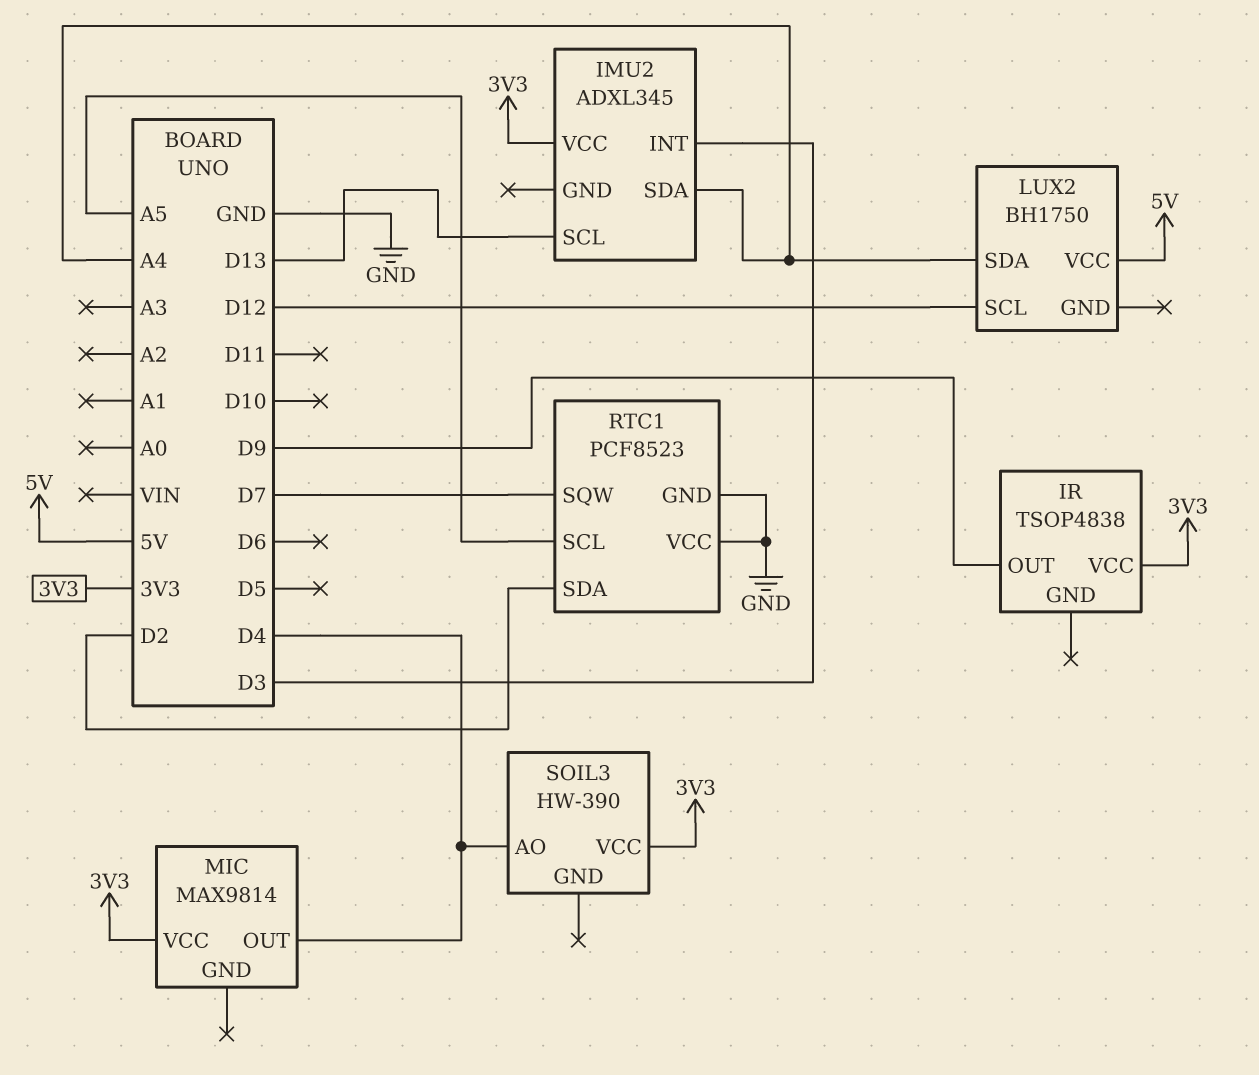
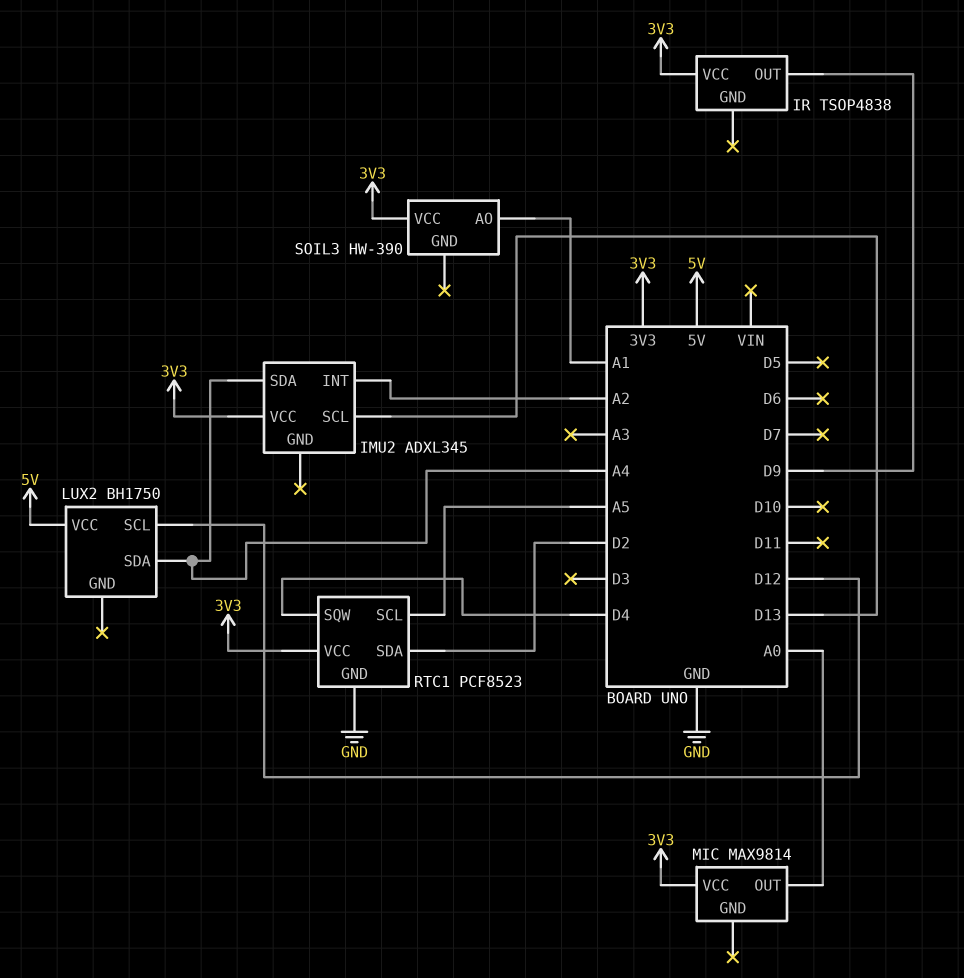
IMU2 pin INT: D3 -> A2
MIC pin OUT: D4 -> A0
RTC1 pin SQW: D7 -> D4
RTC1 pin VCC: GND -> 3V3
SOIL3 pin AO: D4 -> A1

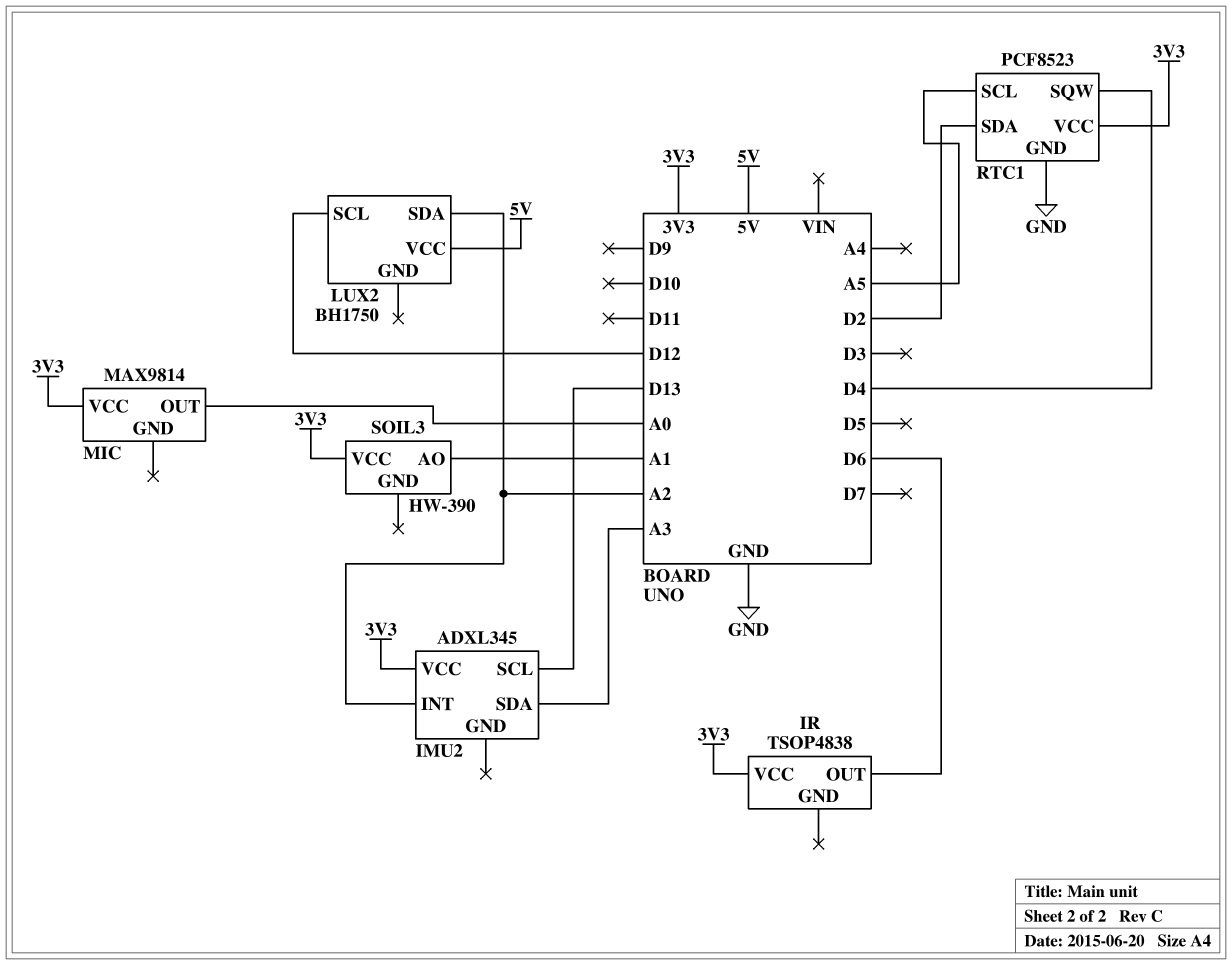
IMU2 pin SDA: A4 -> A3
IR pin OUT: D9 -> D6
LUX2 pin SDA: A4 -> A2

